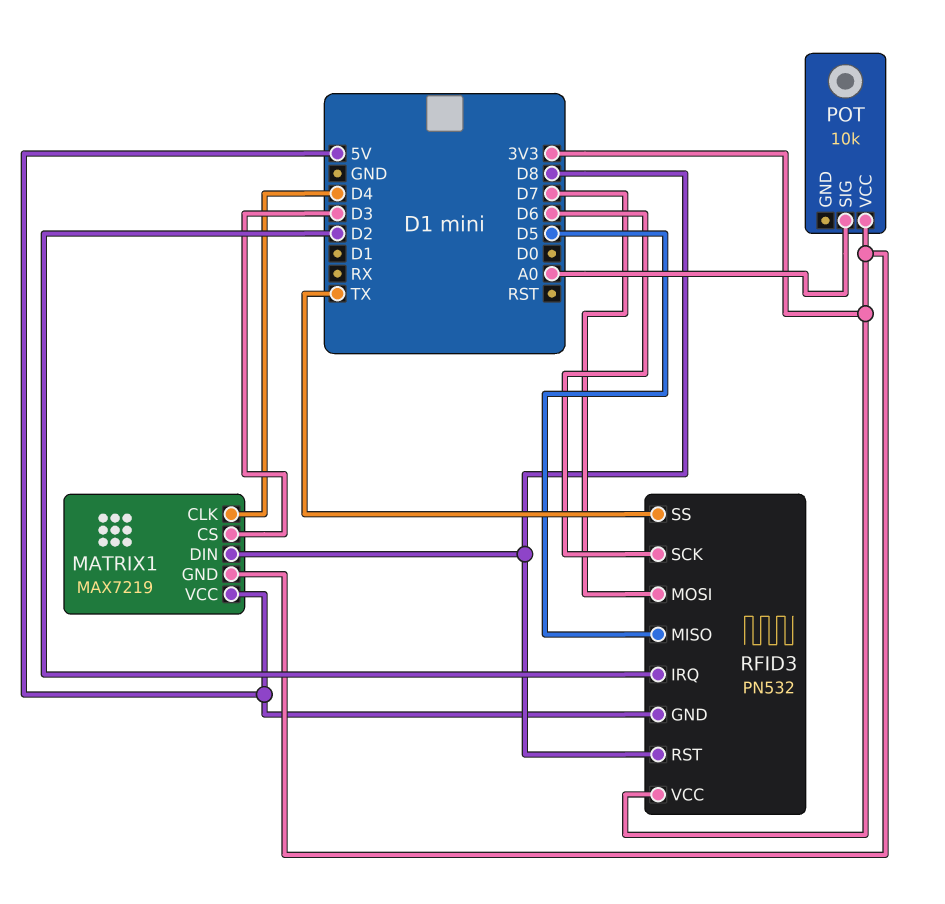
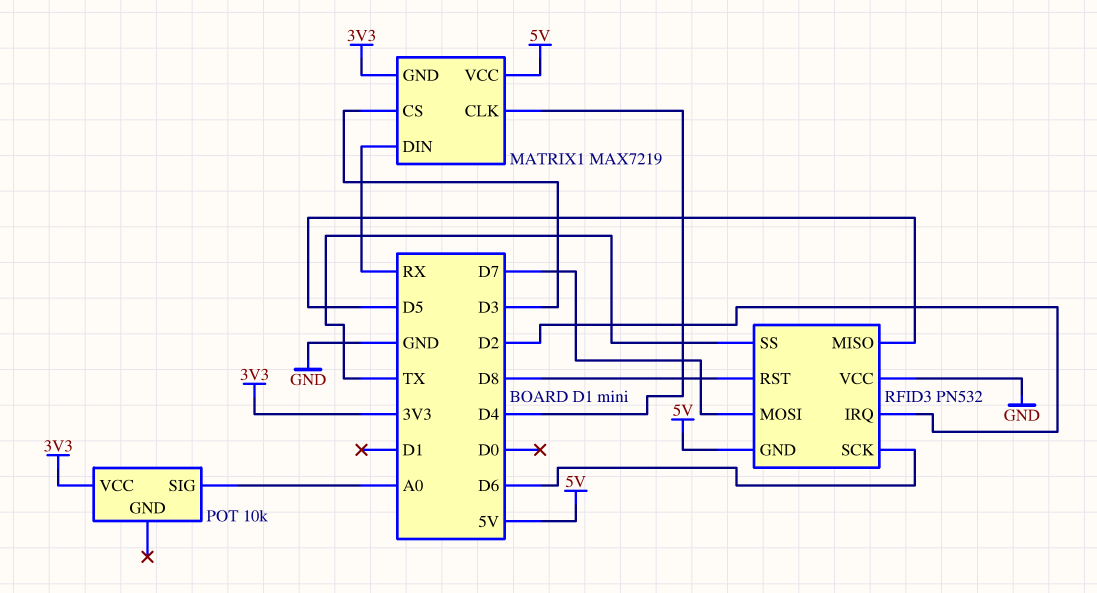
MATRIX1 pin DIN: D8 -> RX
RFID3 pin VCC: 3V3 -> GND

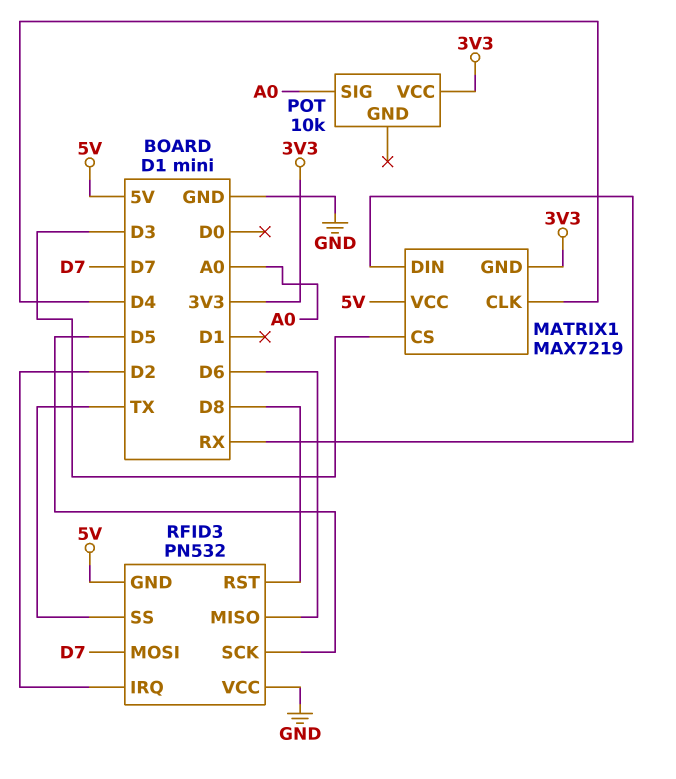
RFID3 pin MISO: D5 -> D6
RFID3 pin SCK: D6 -> D5

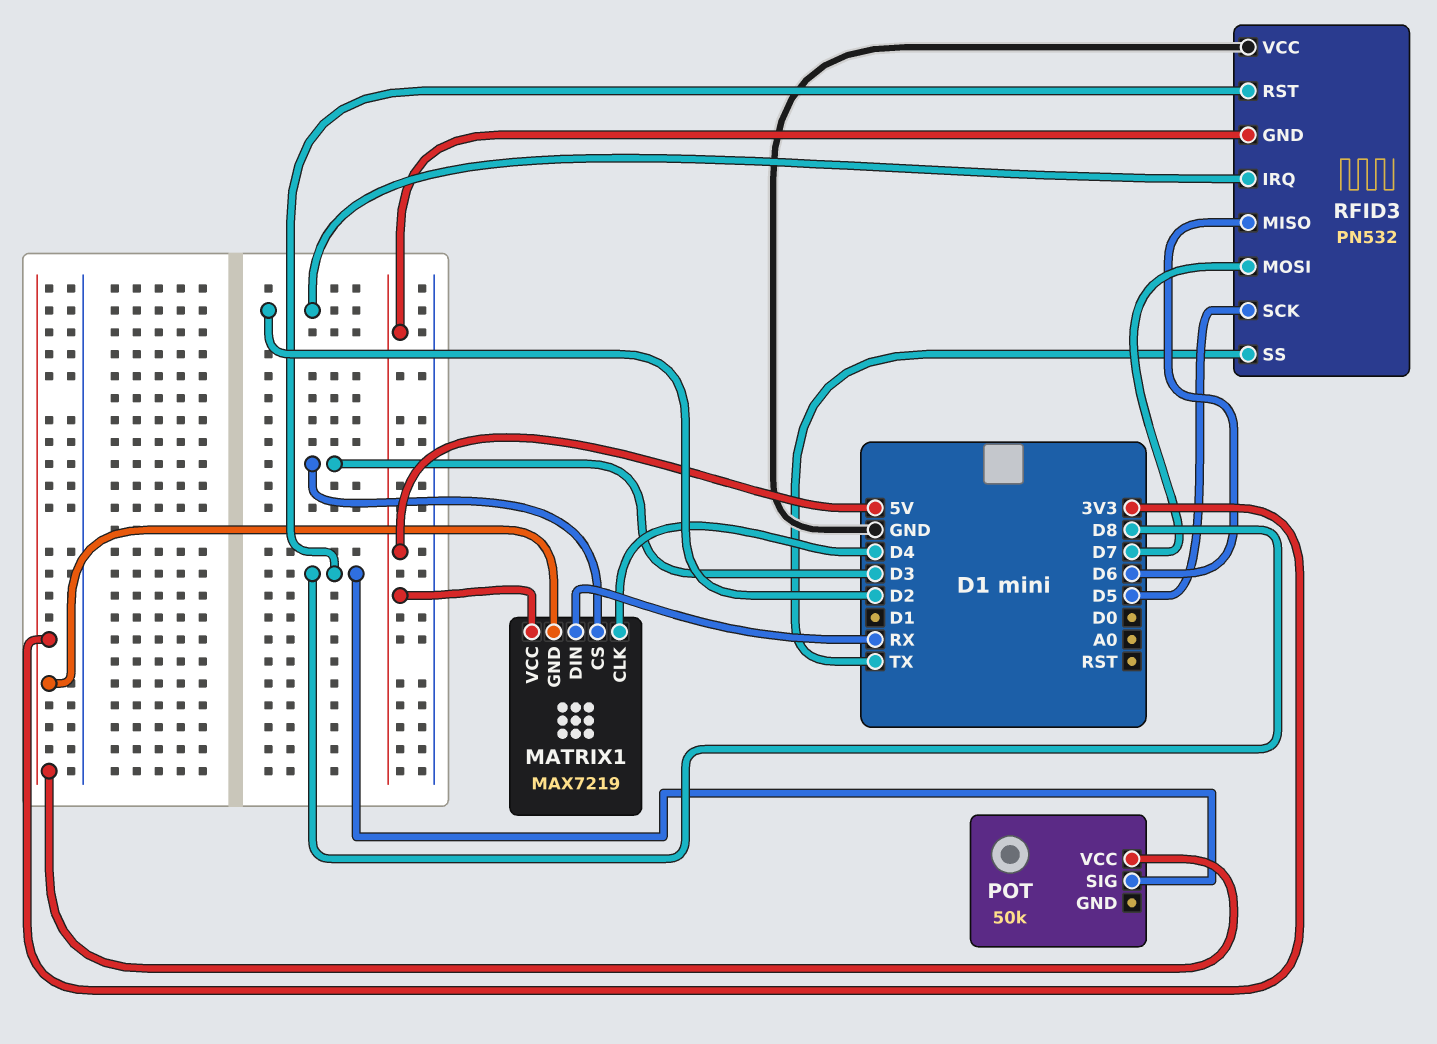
POT: 10k -> 50k
POT pin SIG: A0 -> D8

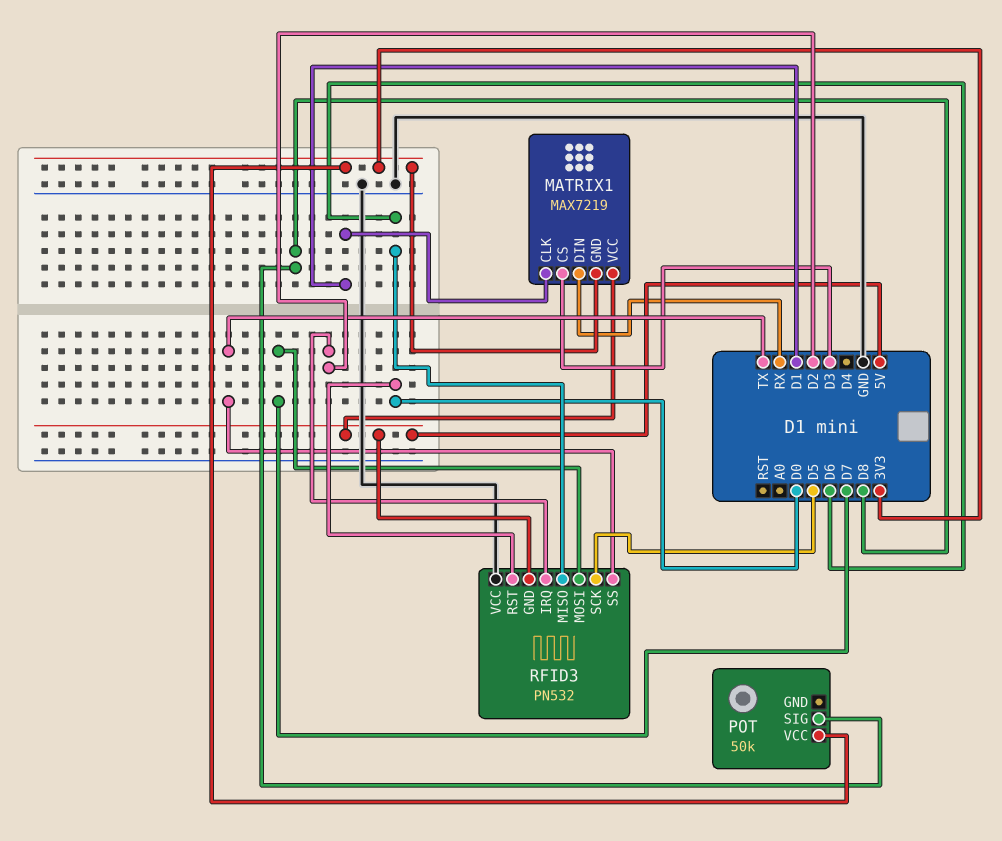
MATRIX1 pin CLK: D4 -> D1
RFID3 pin RST: D8 -> D0

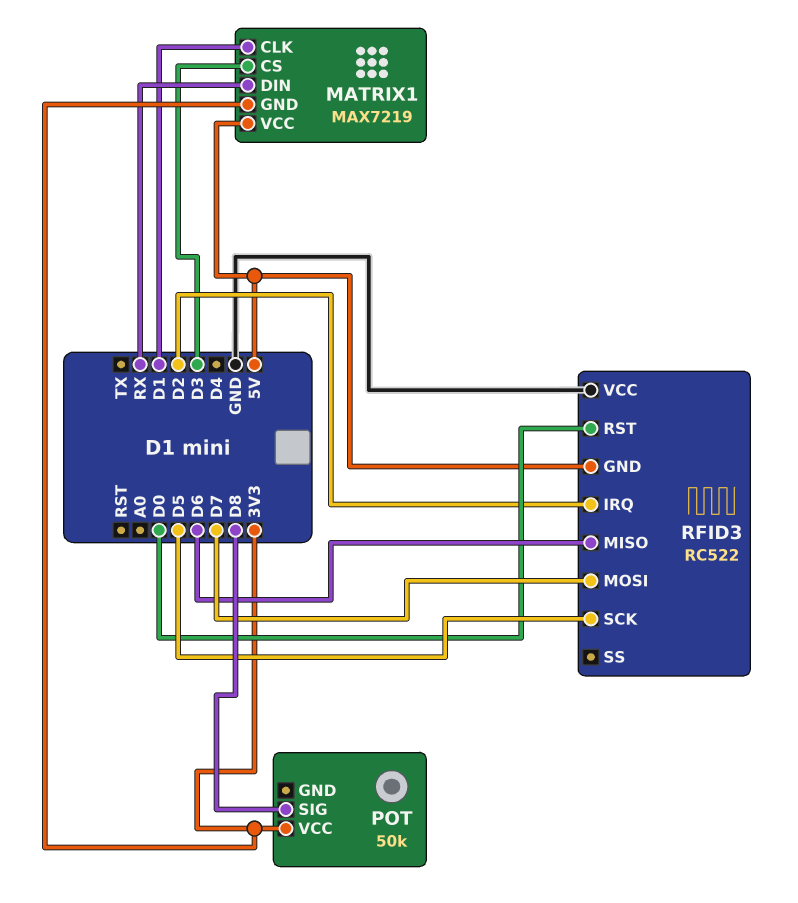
RFID3: PN532 -> RC522
RFID3 pin SS: TX -> none

